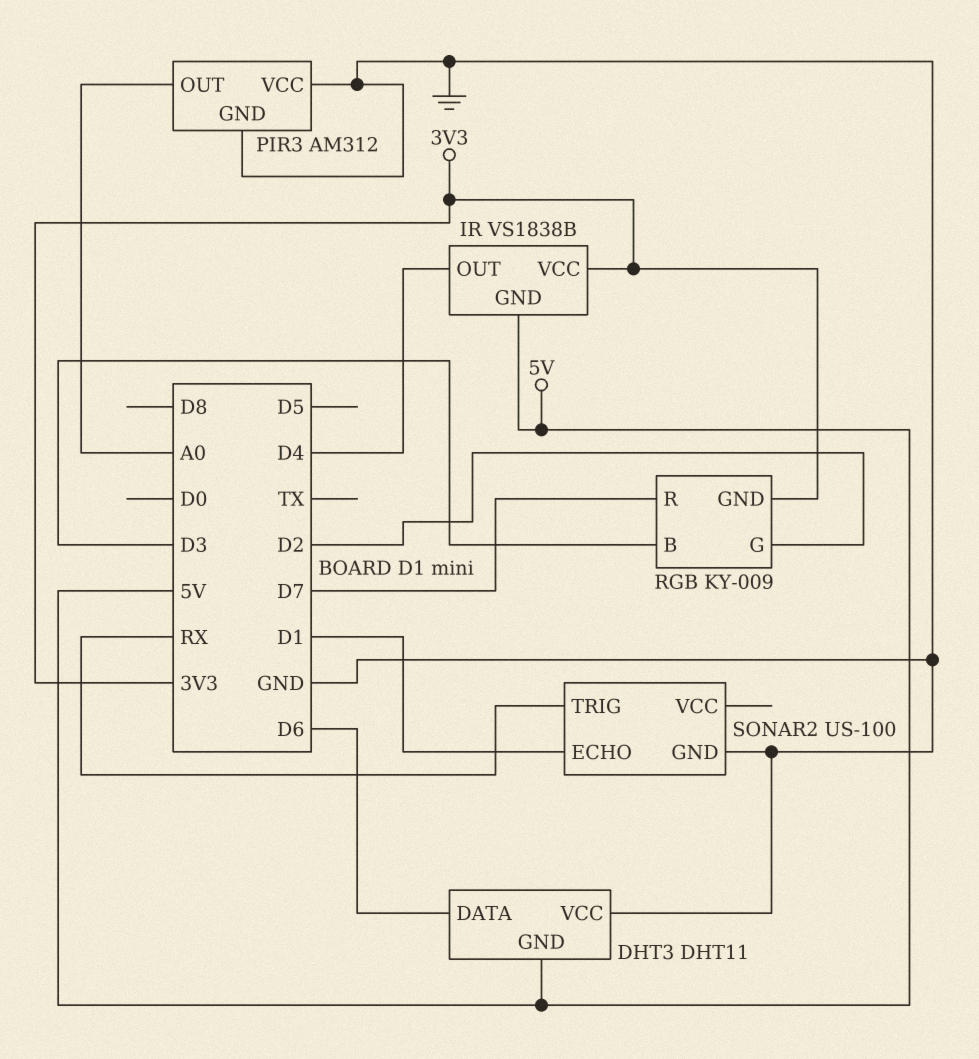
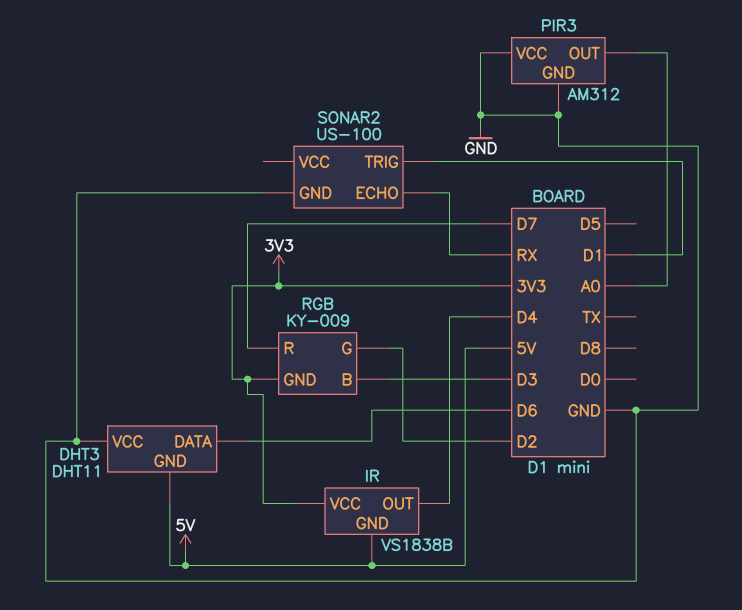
SONAR2 pin ECHO: D1 -> RX
SONAR2 pin TRIG: RX -> D1

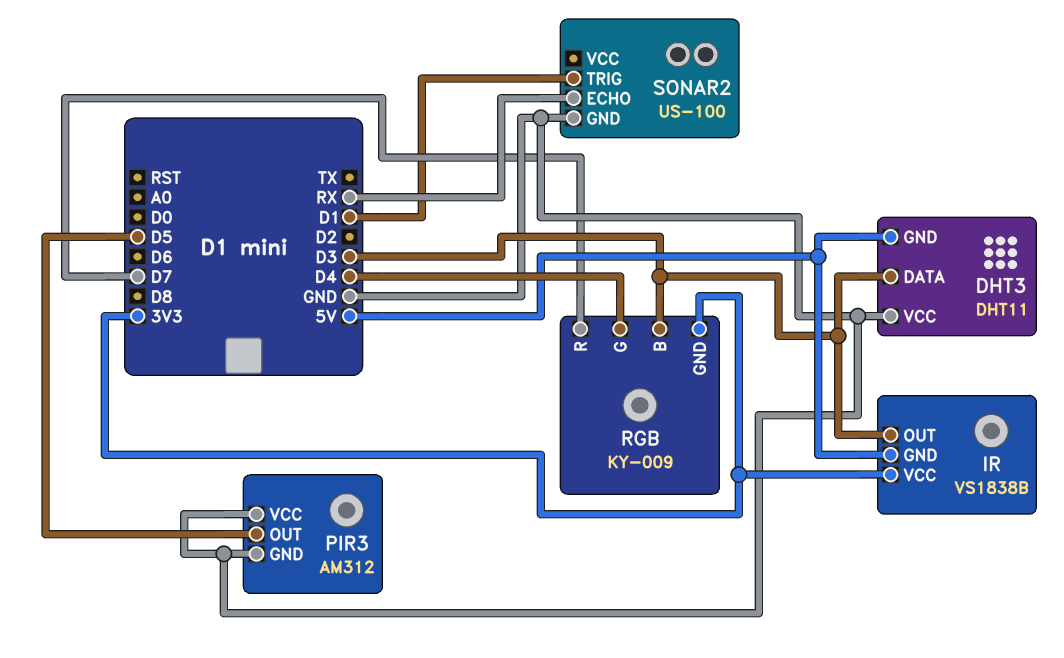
DHT3 pin DATA: D6 -> D3
IR pin OUT: D4 -> D3
PIR3 pin OUT: A0 -> D5
RGB pin G: D2 -> D4

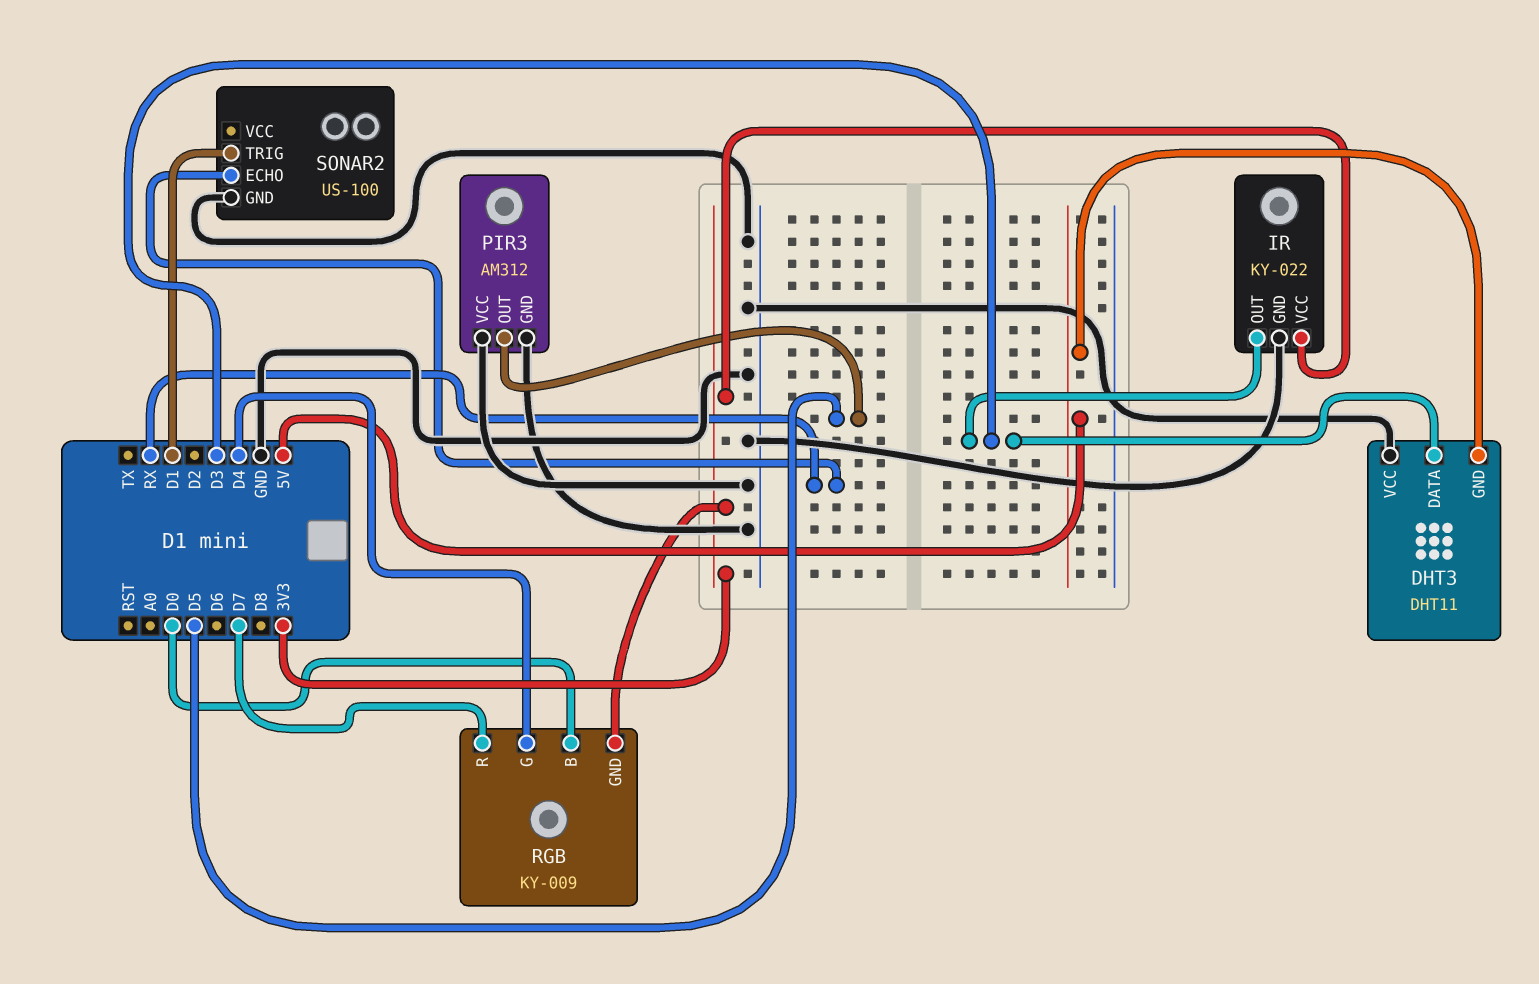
IR: VS1838B -> KY-022
IR pin GND: 5V -> GND
RGB pin B: D3 -> D0

